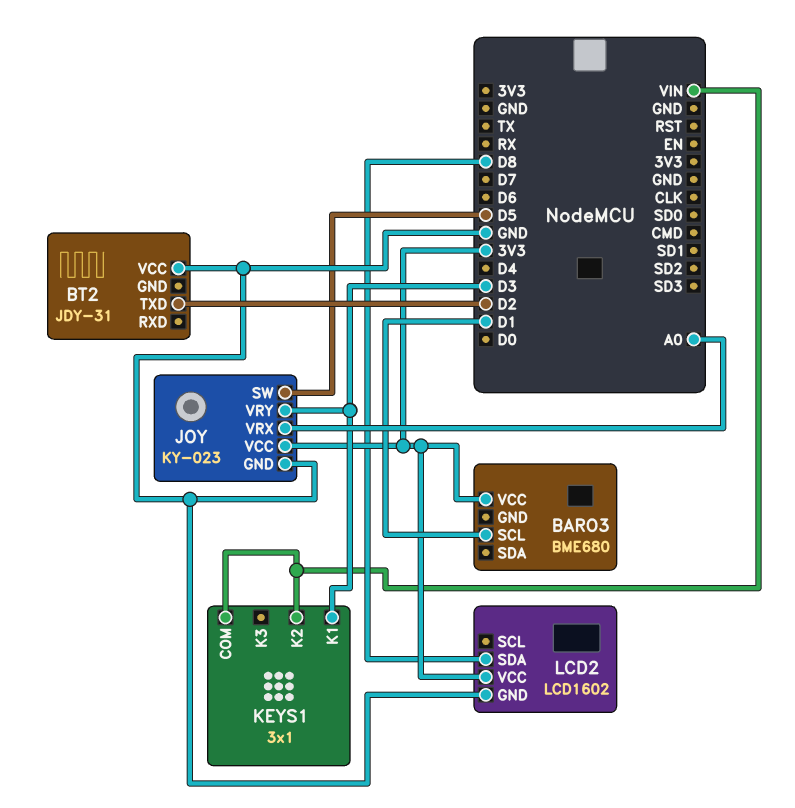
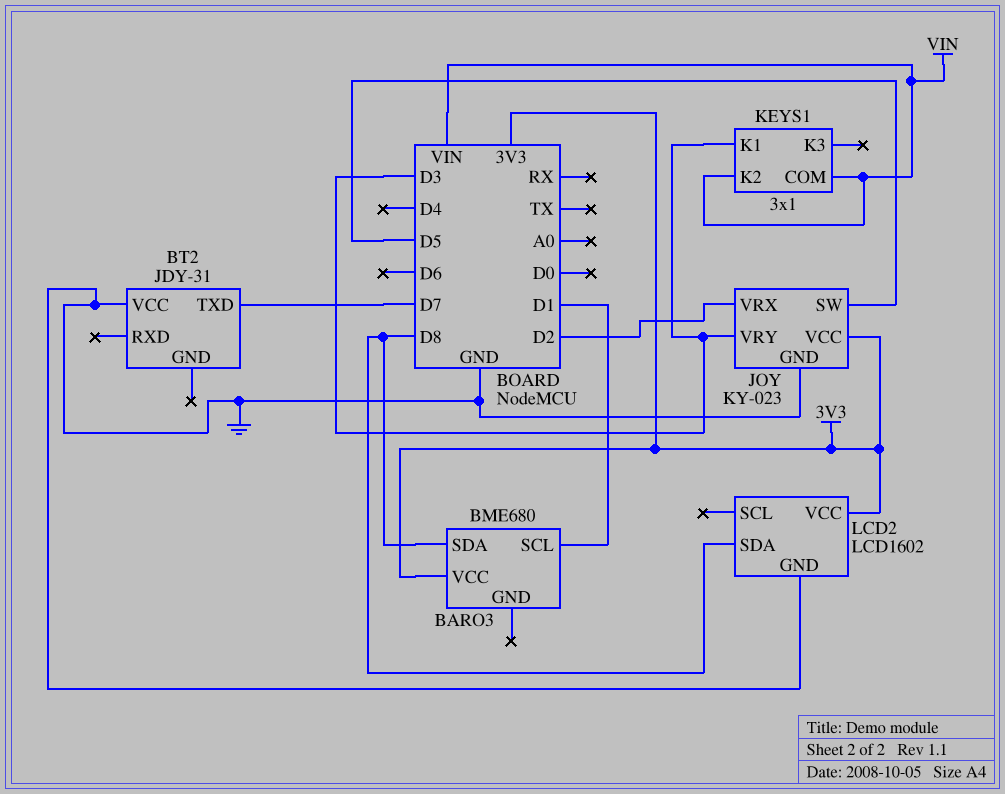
BARO3 pin SDA: none -> D8
BT2 pin TXD: D2 -> D7
JOY pin VRX: A0 -> D2

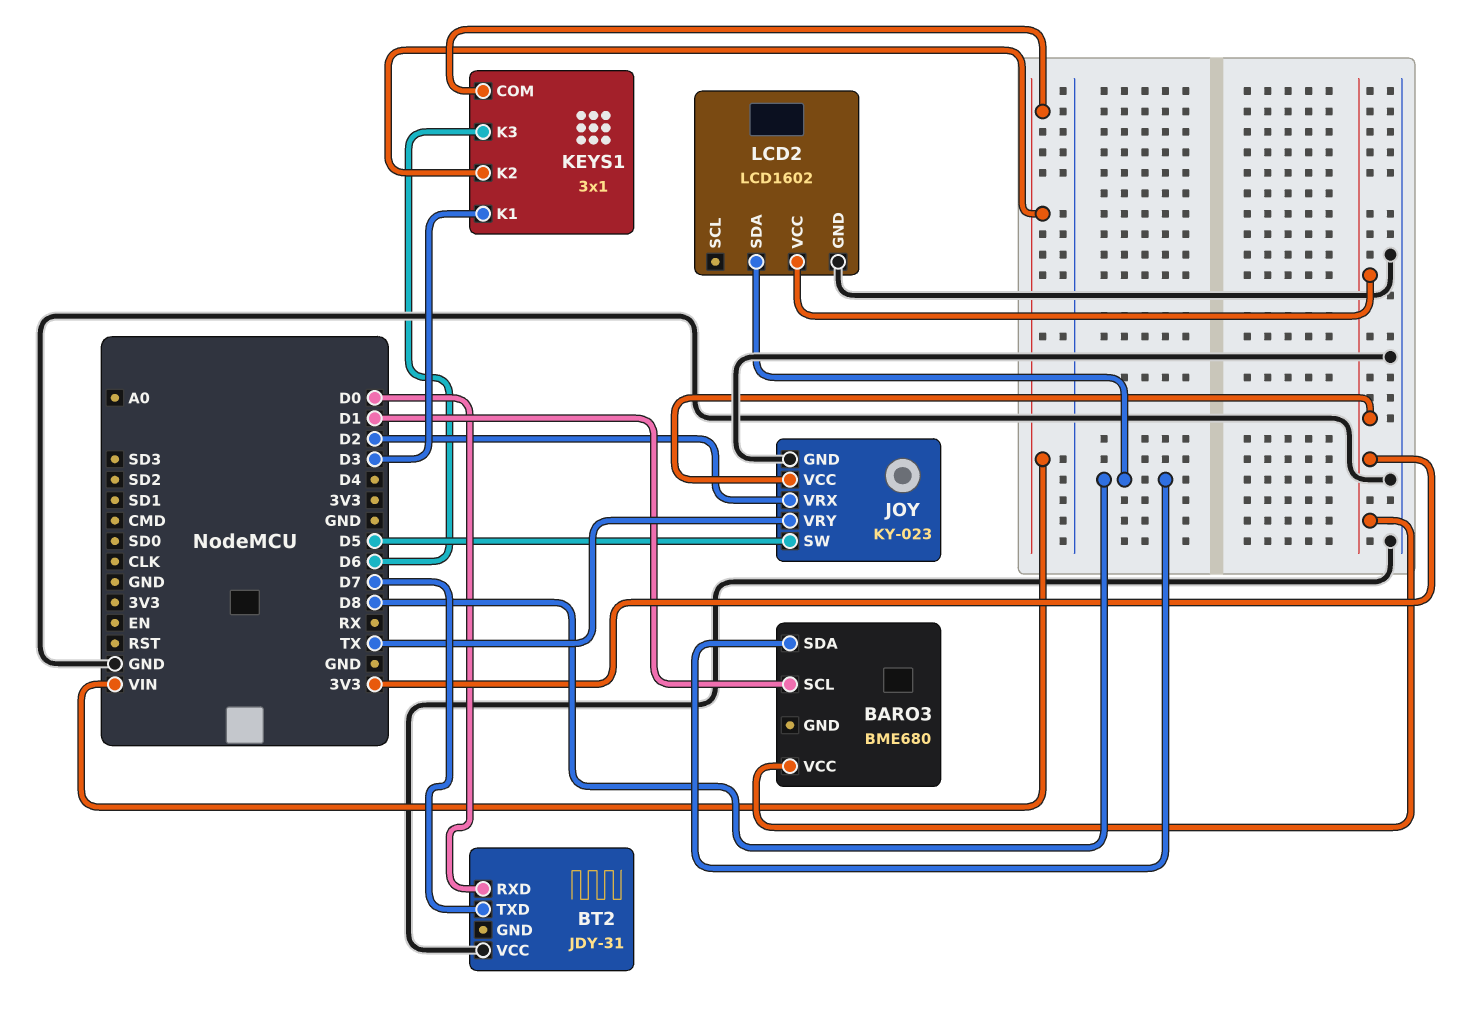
BT2 pin RXD: none -> D0
JOY pin VRY: D3 -> TX
KEYS1 pin K3: none -> D6

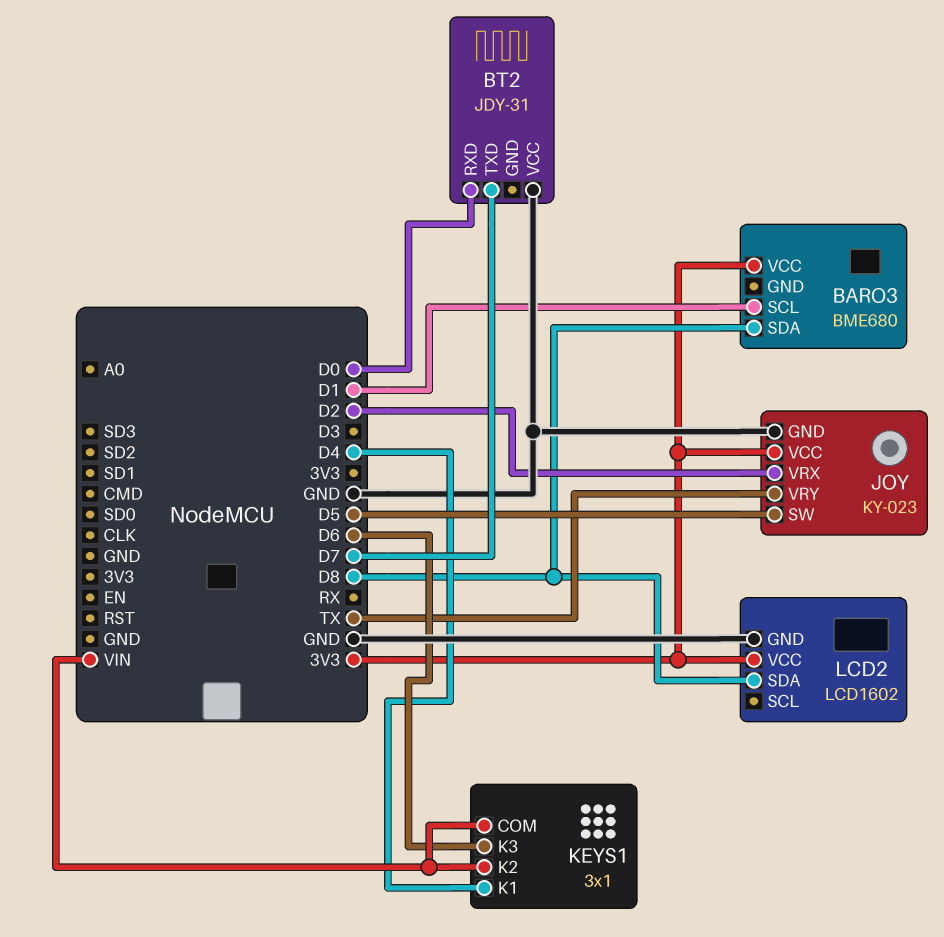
KEYS1 pin K1: D3 -> D4

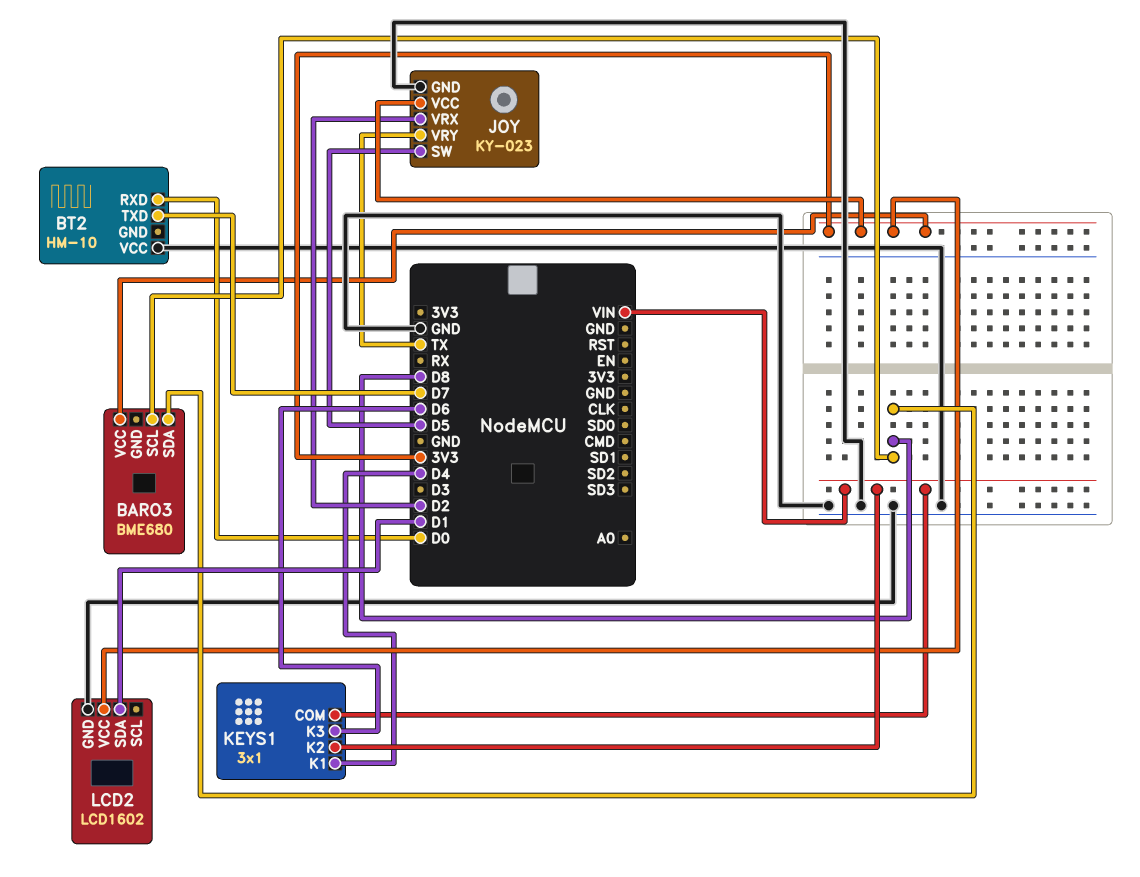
BARO3 pin SCL: D1 -> D8
BT2: JDY-31 -> HM-10
LCD2 pin SDA: D8 -> D1

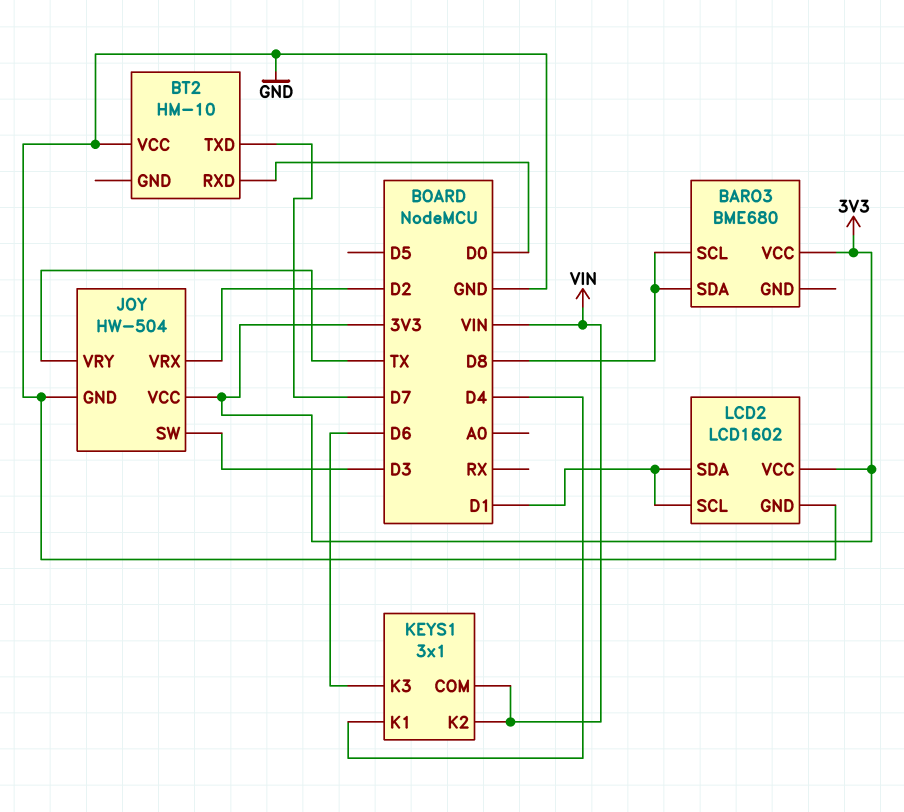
JOY: KY-023 -> HW-504
JOY pin SW: D5 -> D3
LCD2 pin SCL: none -> D1

